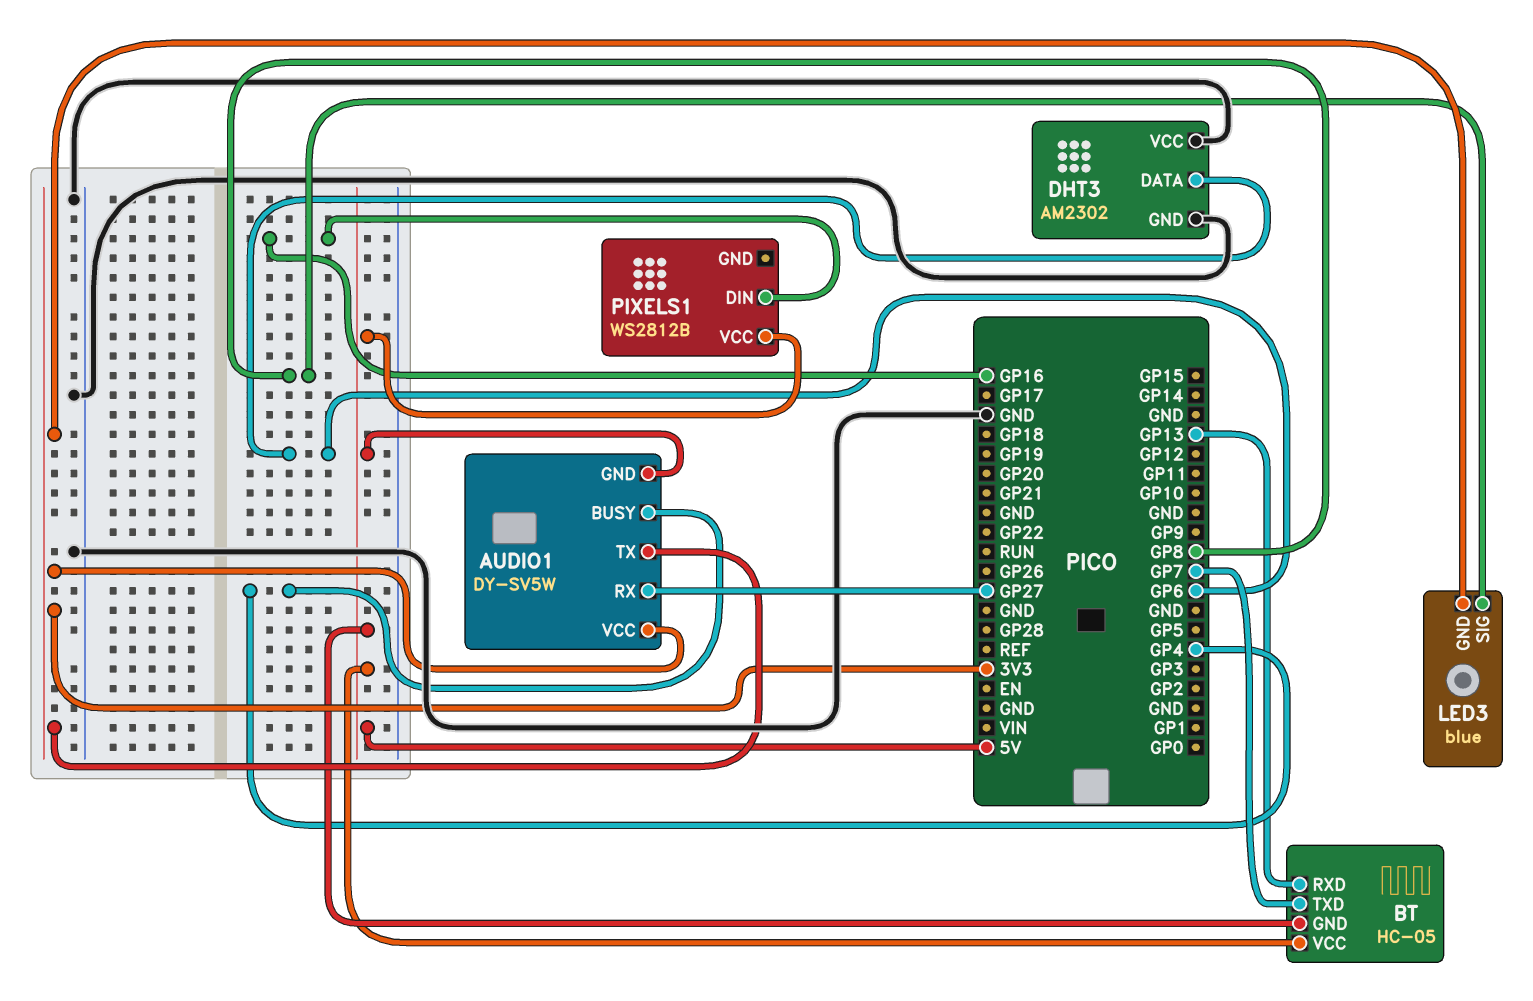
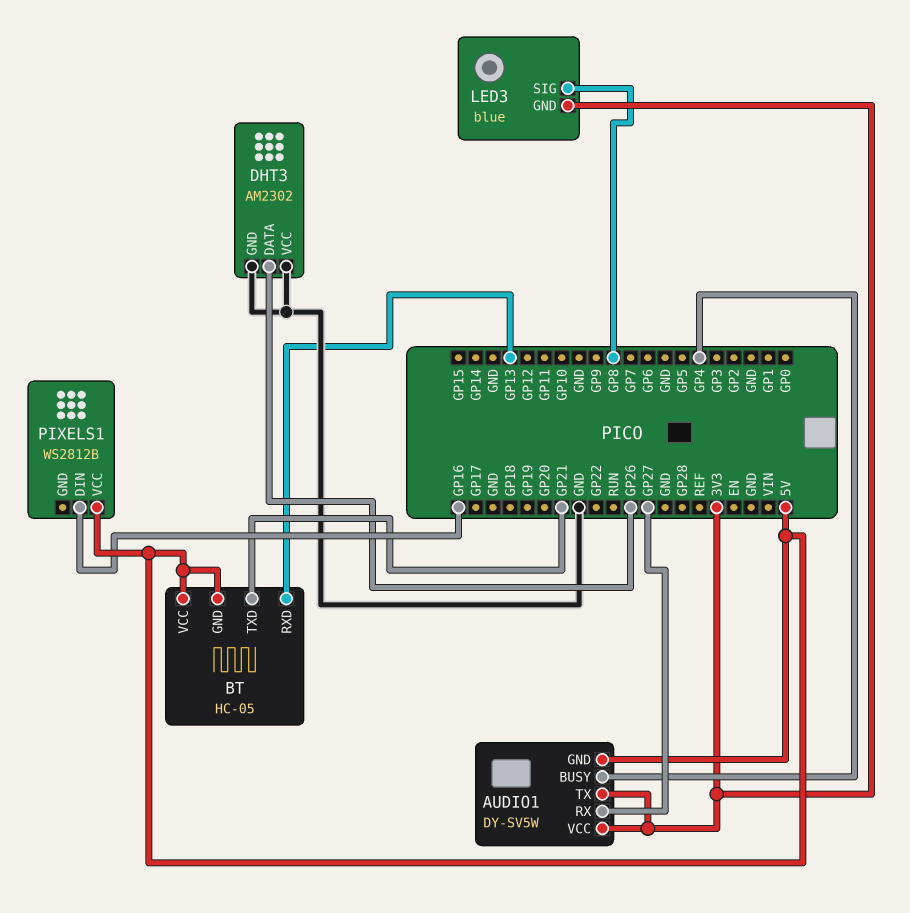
BT pin TXD: GP7 -> GP21
DHT3 pin DATA: GP6 -> GP26

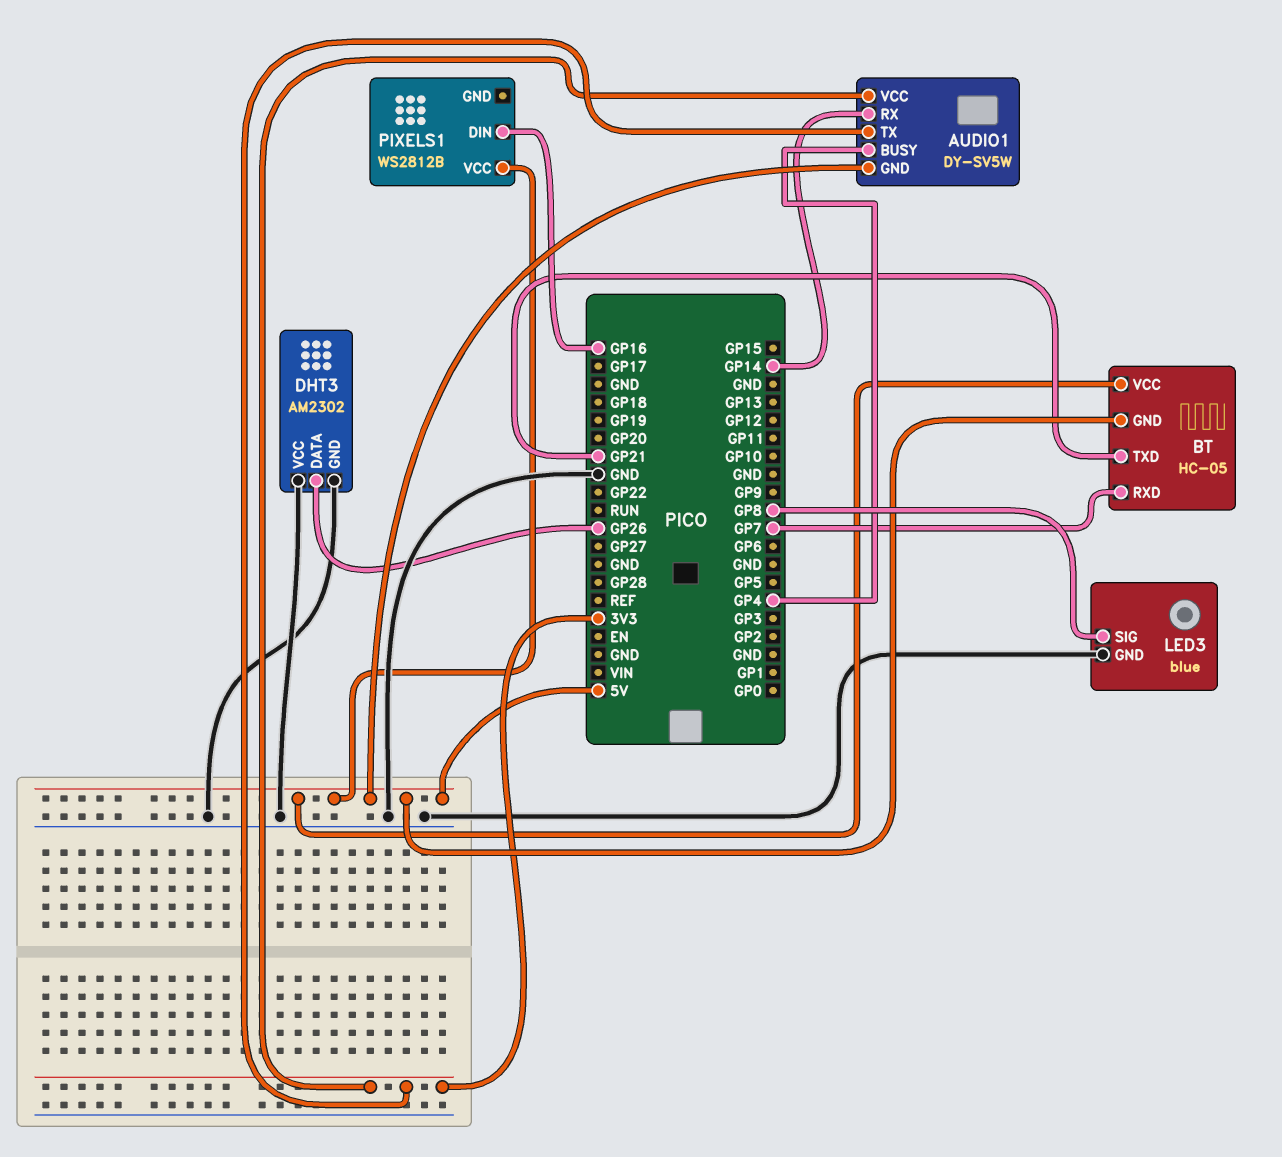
AUDIO1 pin RX: GP27 -> GP14
BT pin RXD: GP13 -> GP7
LED3 pin GND: 3V3 -> GND

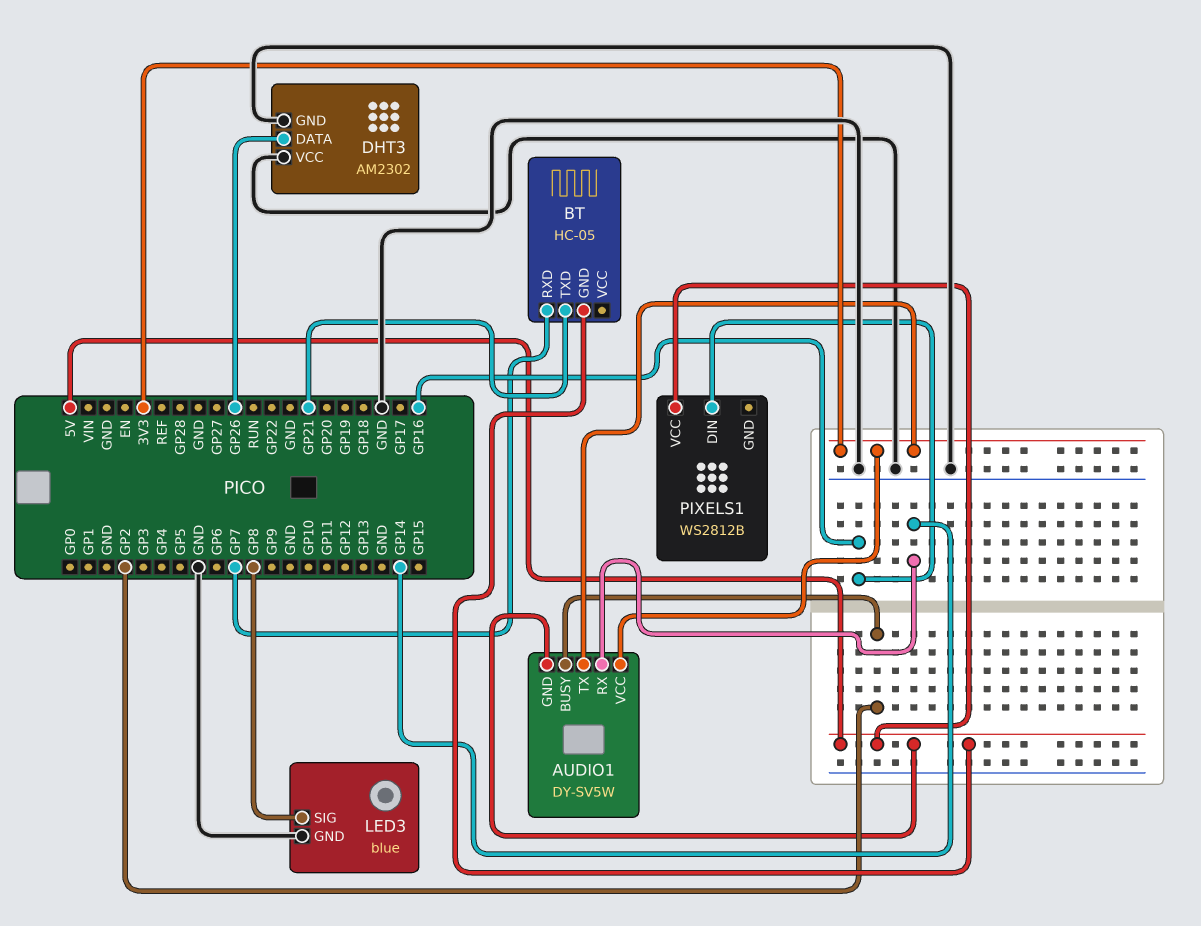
AUDIO1 pin BUSY: GP4 -> GP2
BT pin VCC: 5V -> none

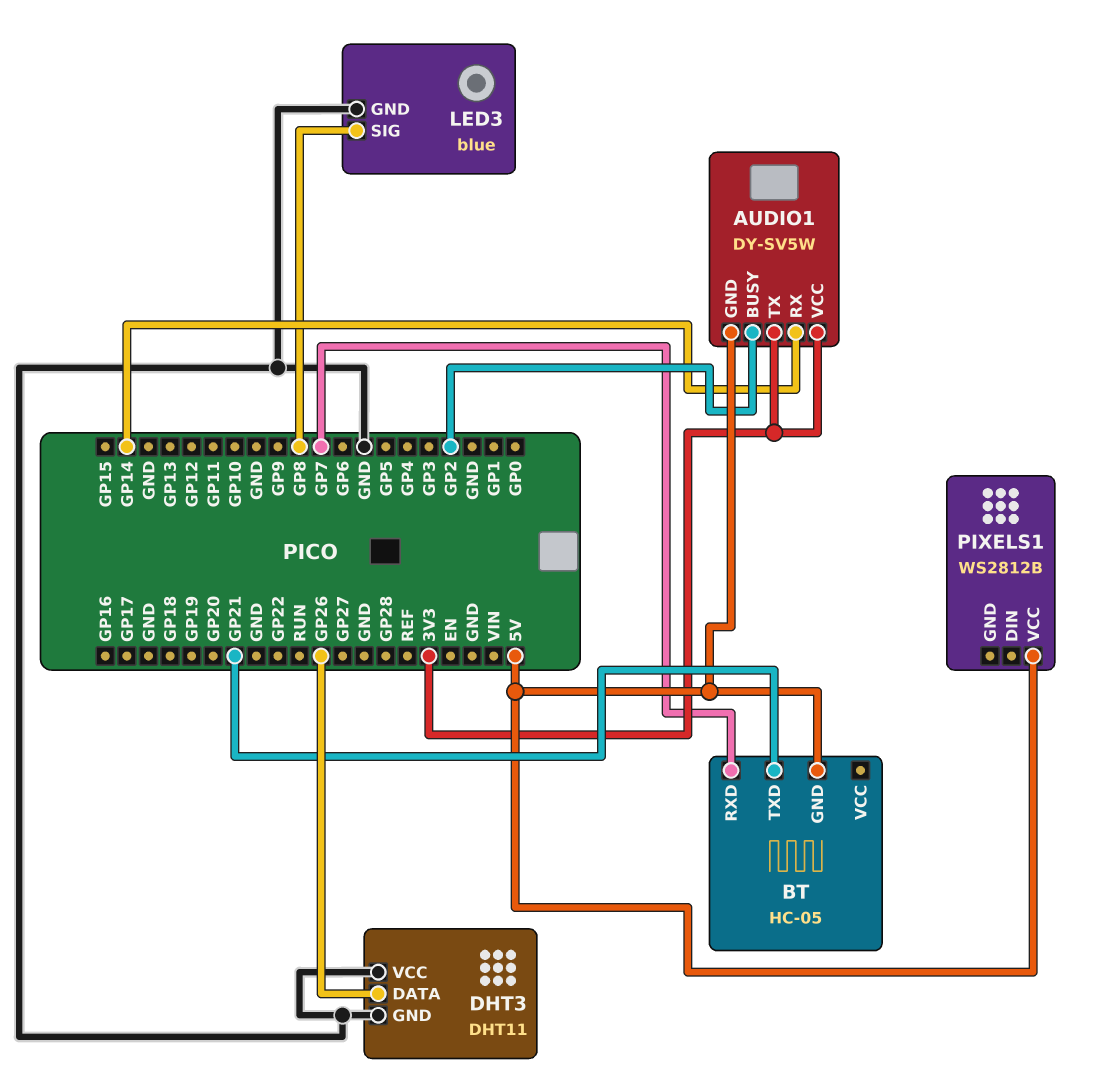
DHT3: AM2302 -> DHT11
PIXELS1 pin DIN: GP16 -> none

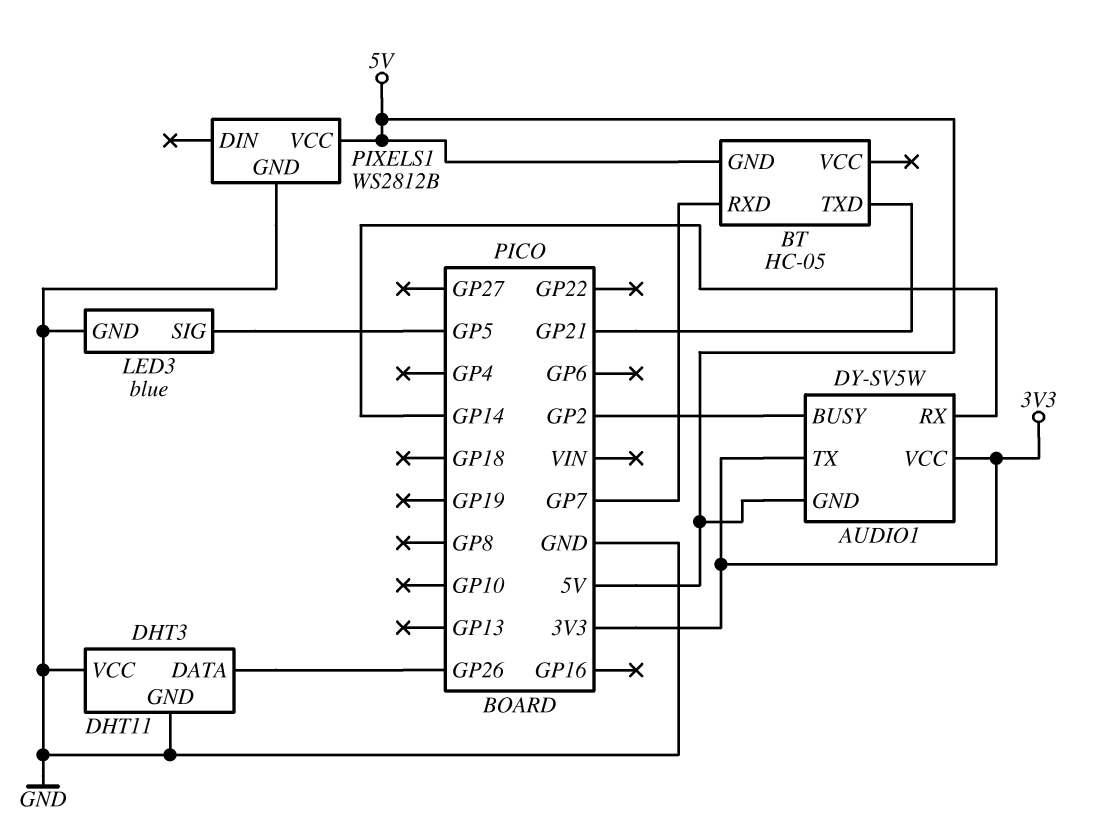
LED3 pin SIG: GP8 -> GP5
PIXELS1 pin GND: none -> GND

